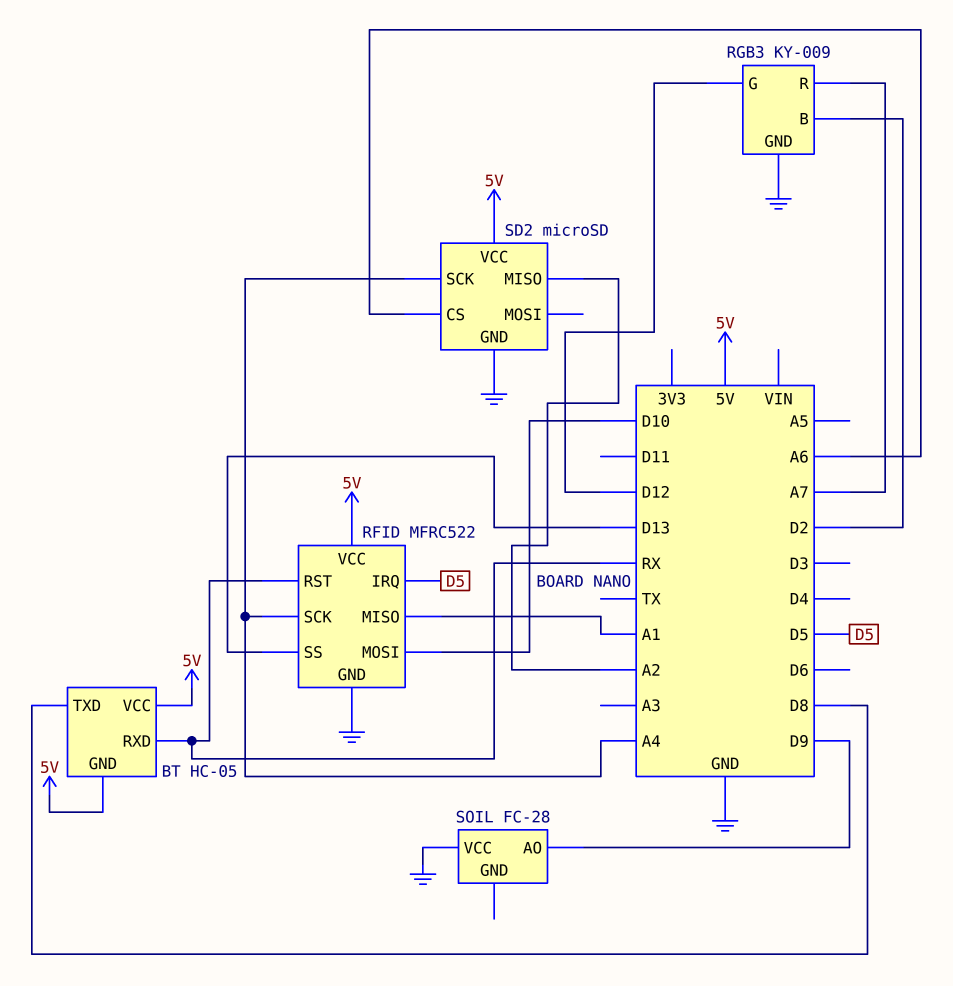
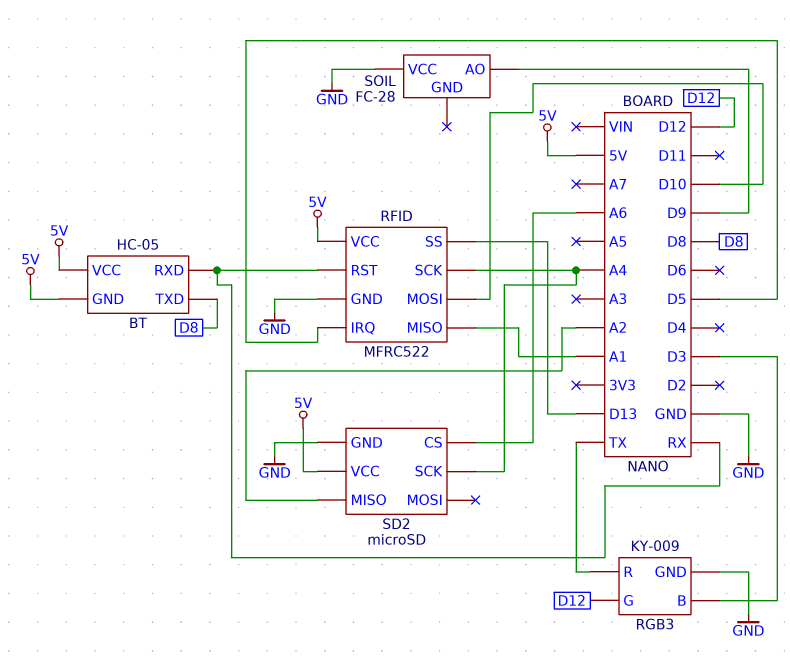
RGB3 pin B: D2 -> D3
RGB3 pin R: A7 -> TX

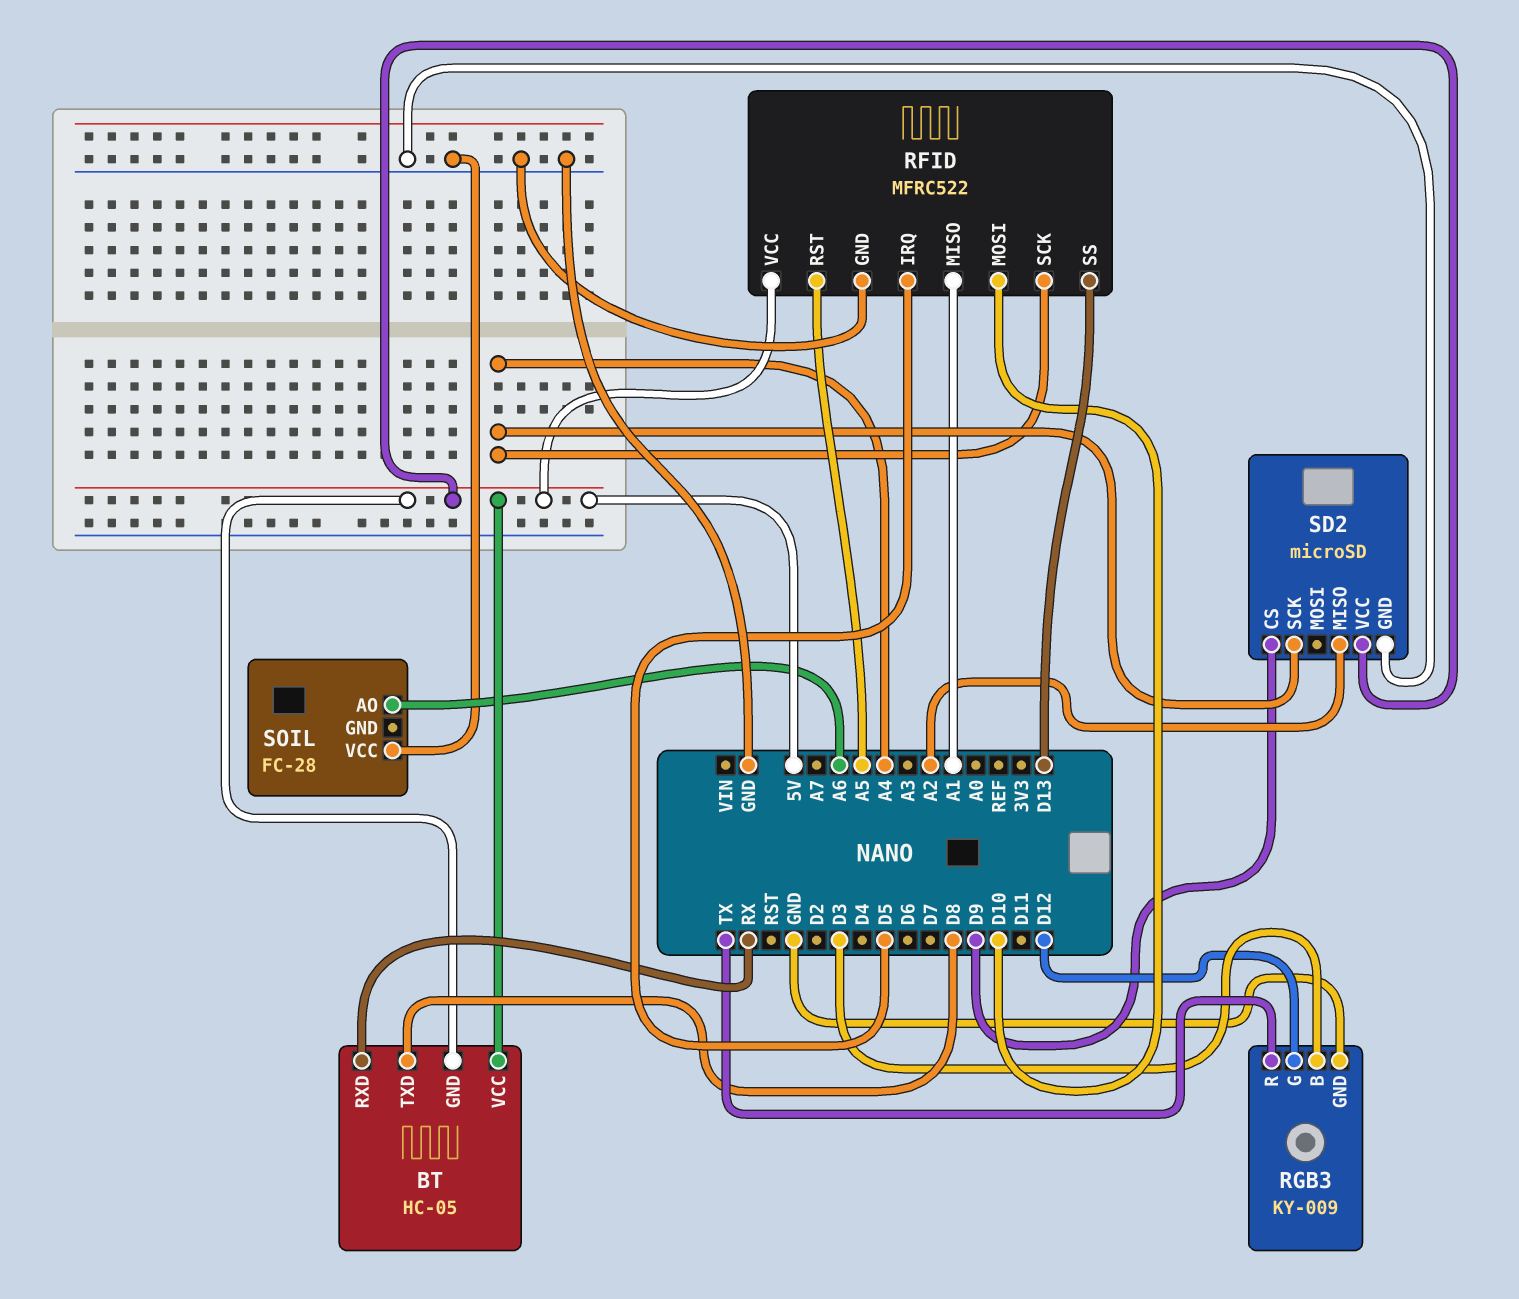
RFID pin RST: RX -> A5
SD2 pin CS: A6 -> D9
SOIL pin AO: D9 -> A6

